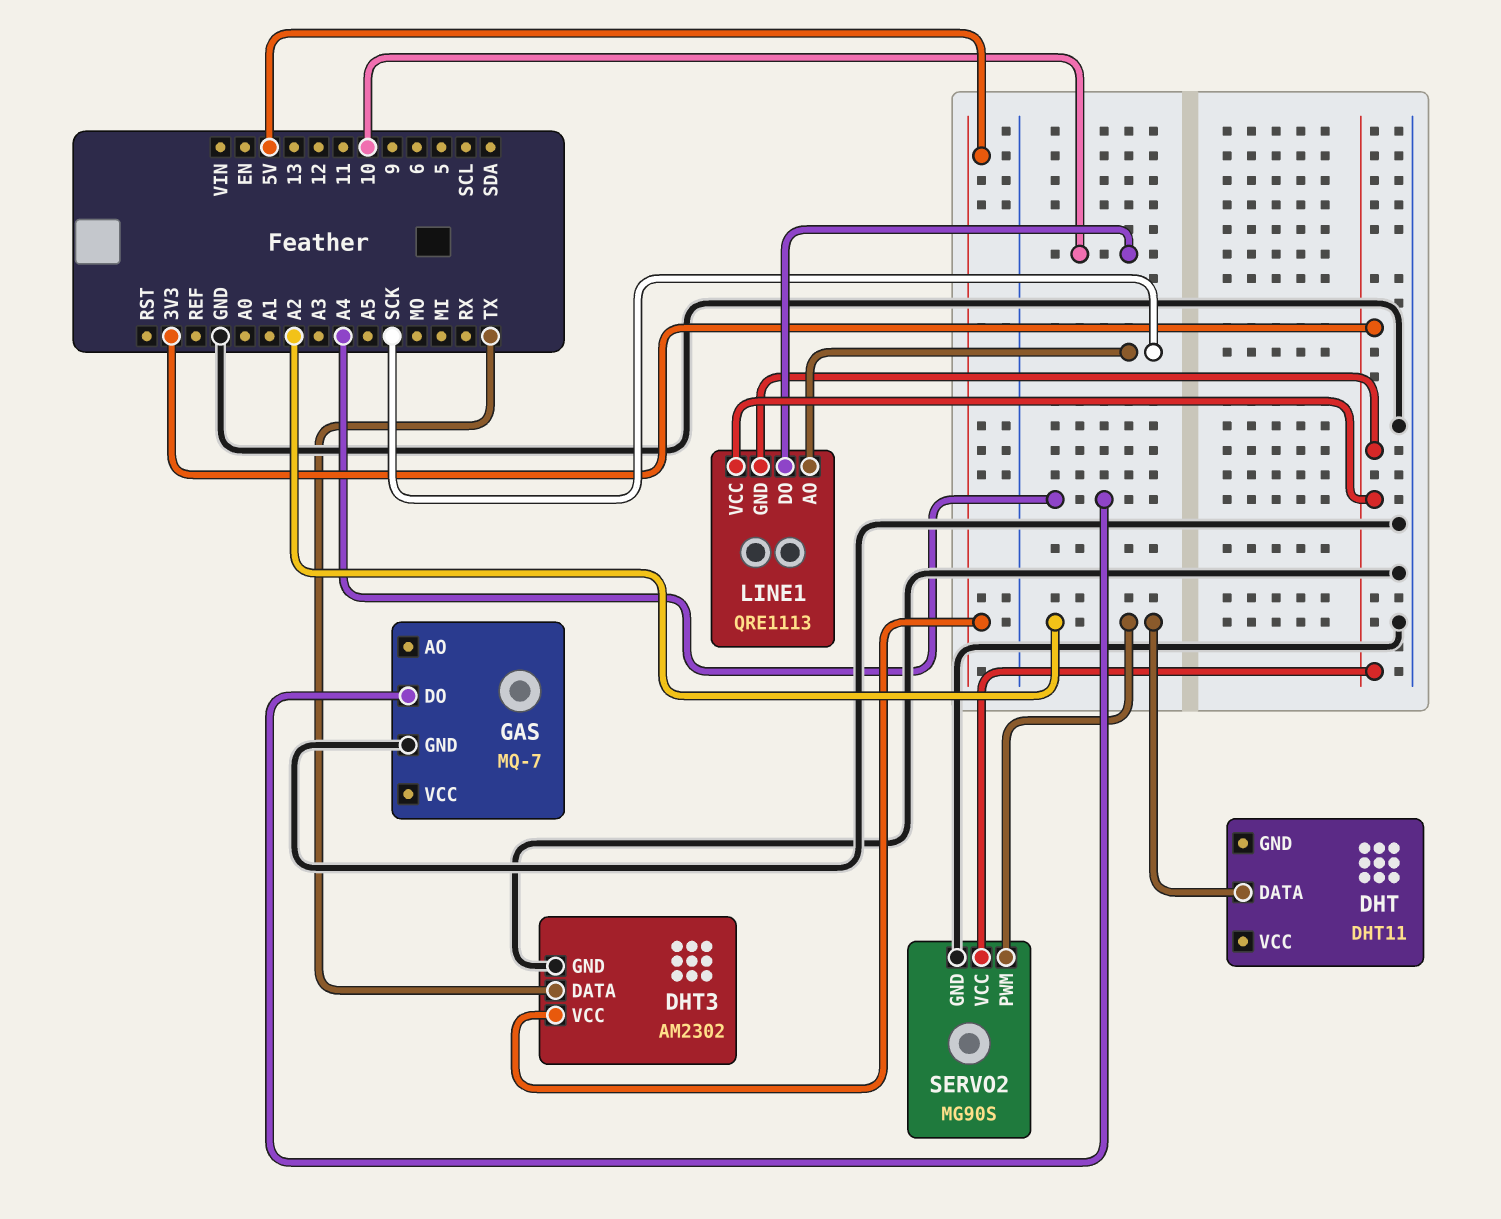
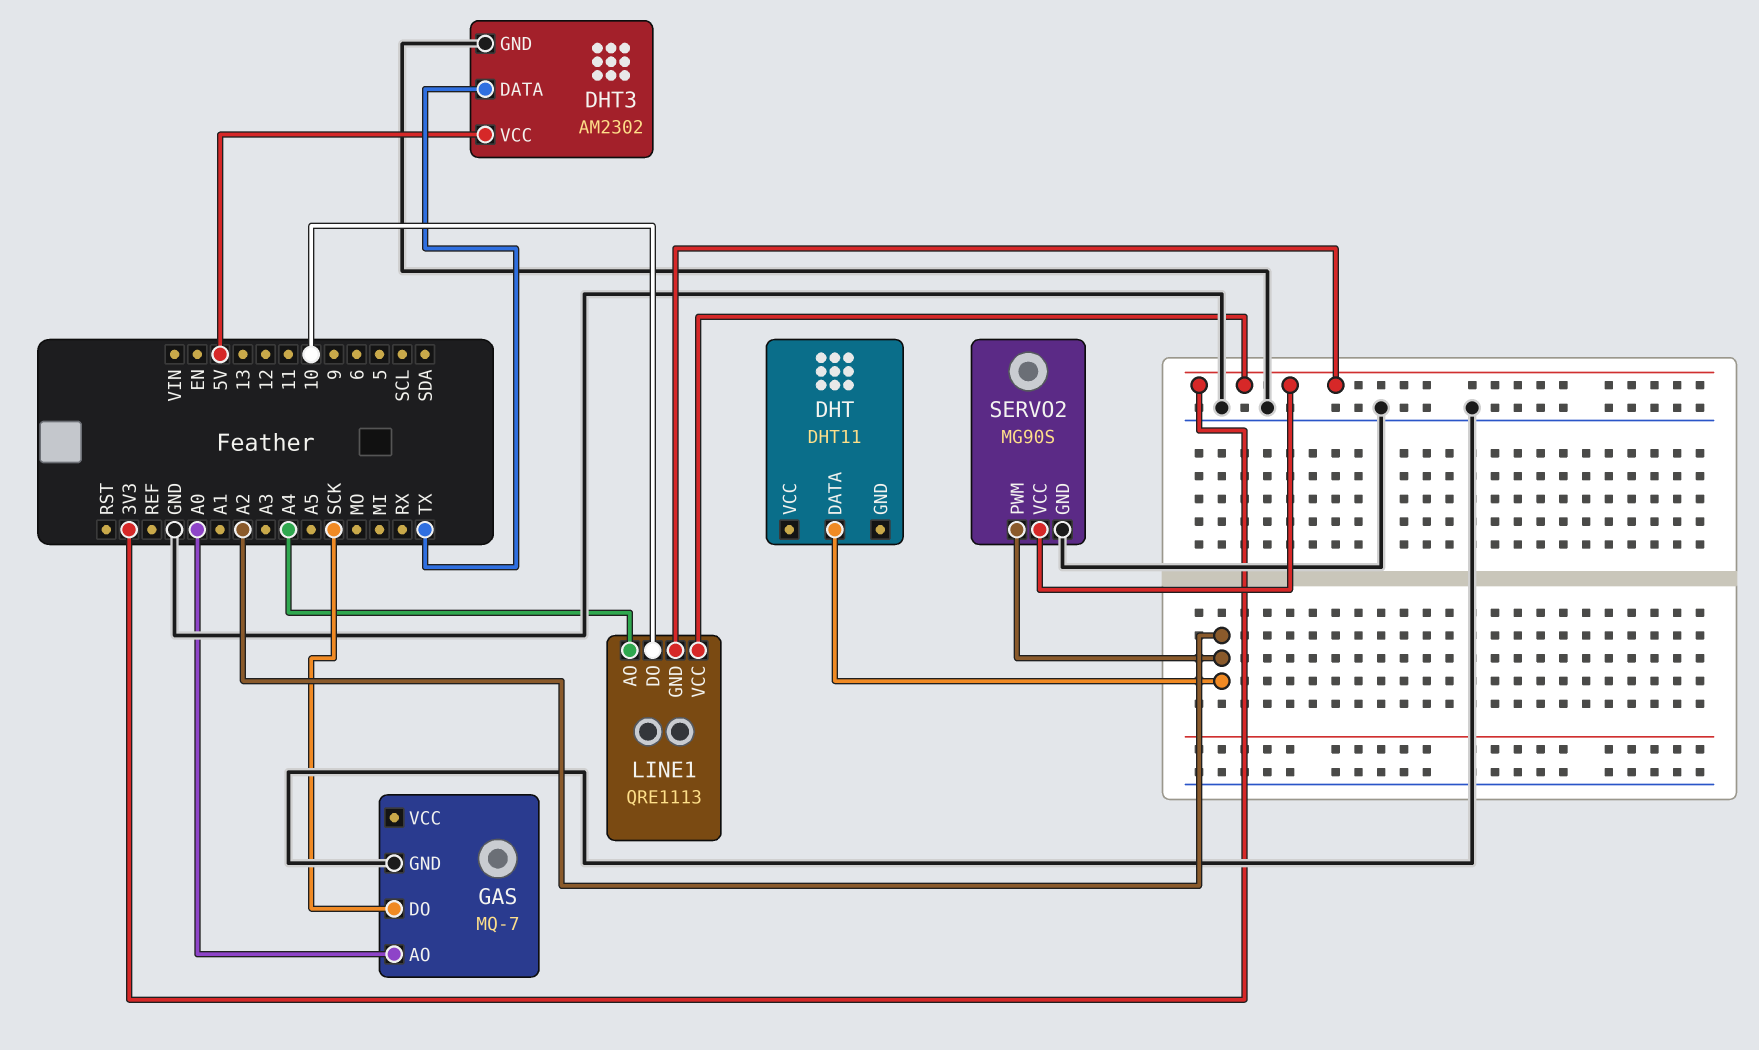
GAS pin AO: none -> A0
GAS pin DO: A4 -> SCK
LINE1 pin AO: SCK -> A4

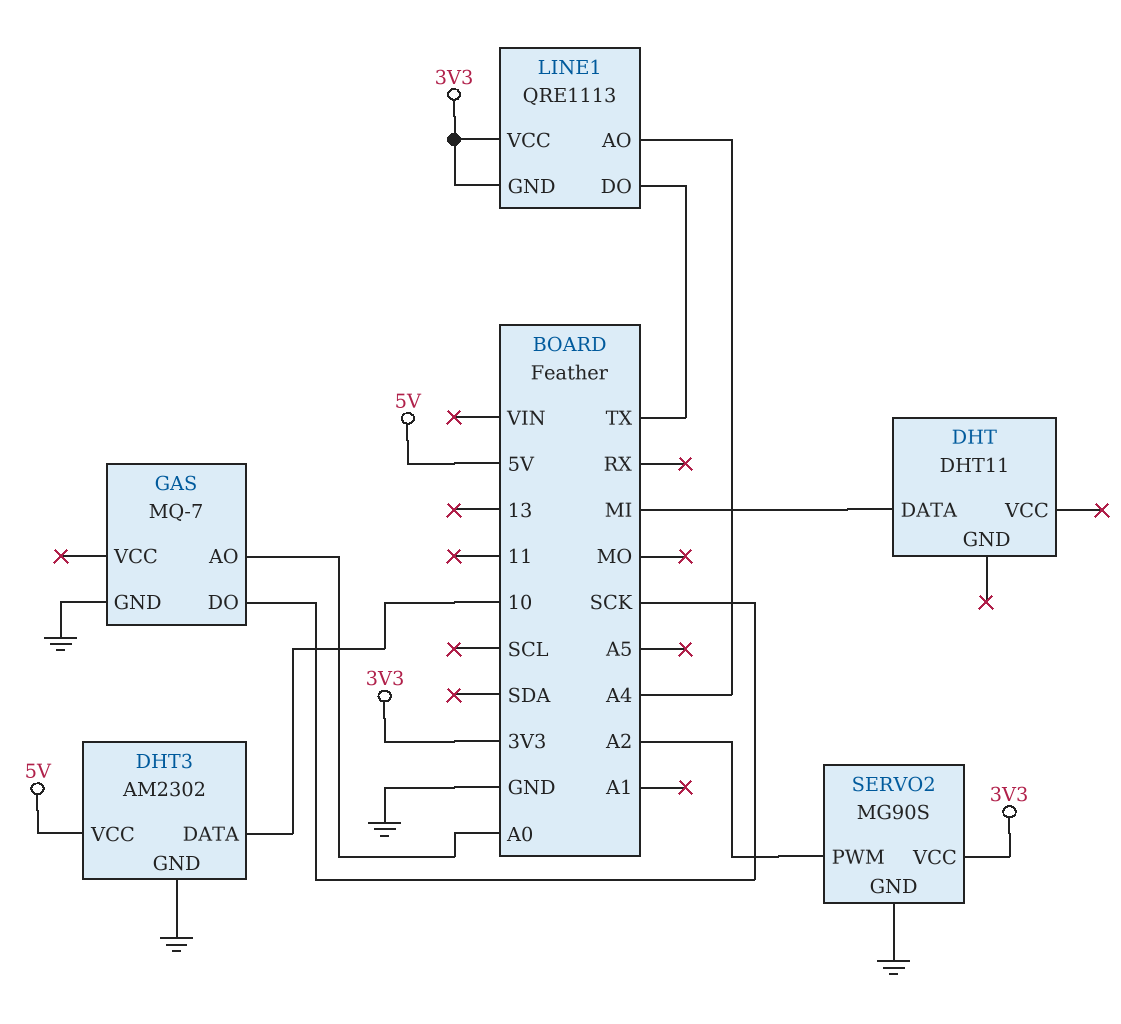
DHT pin DATA: A2 -> MI
DHT3 pin DATA: TX -> 10
LINE1 pin DO: 10 -> TX

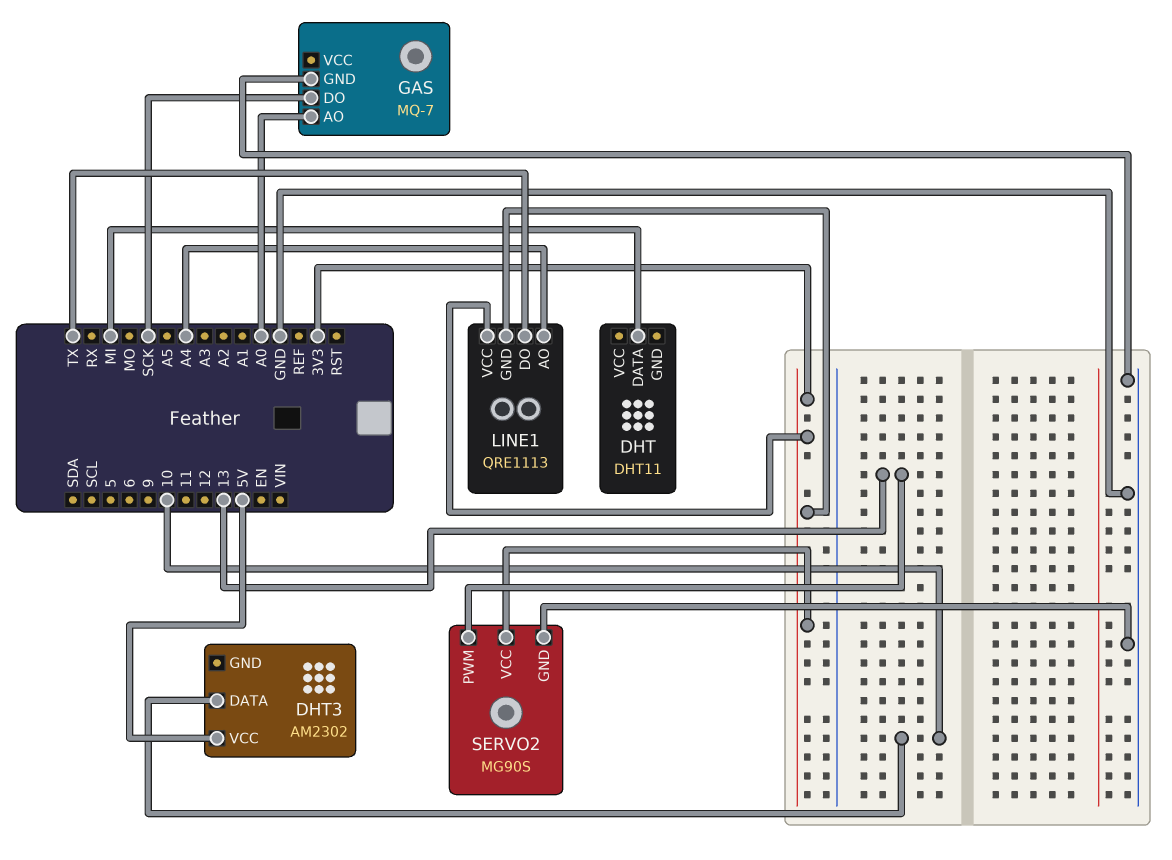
DHT3 pin GND: GND -> none
SERVO2 pin PWM: A2 -> 13

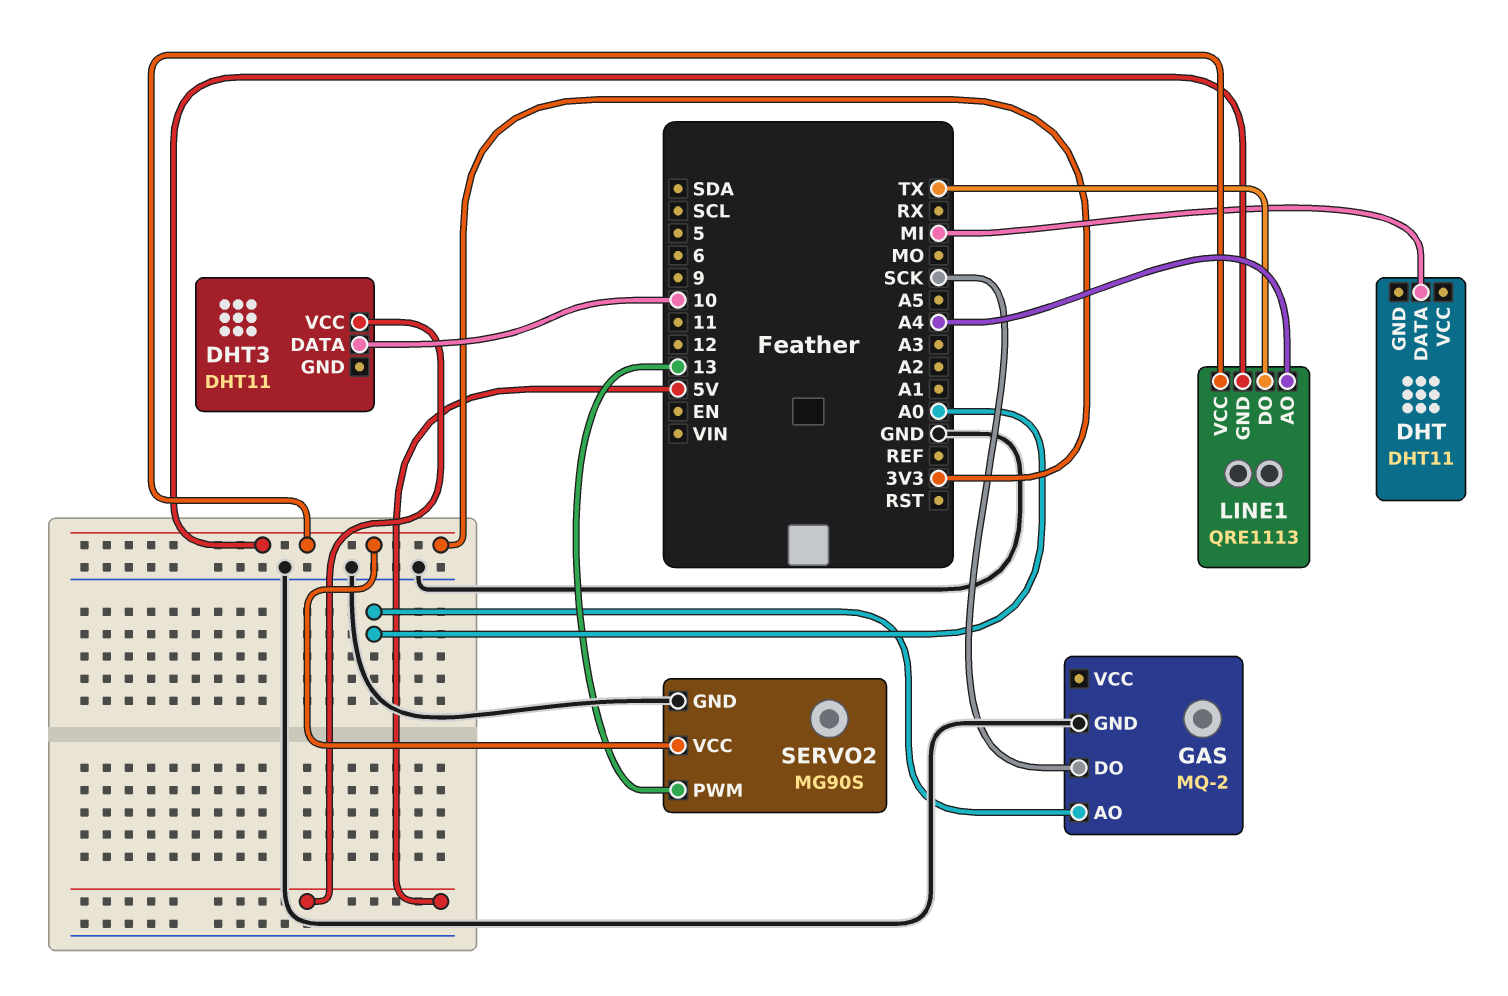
DHT3: AM2302 -> DHT11
GAS: MQ-7 -> MQ-2

